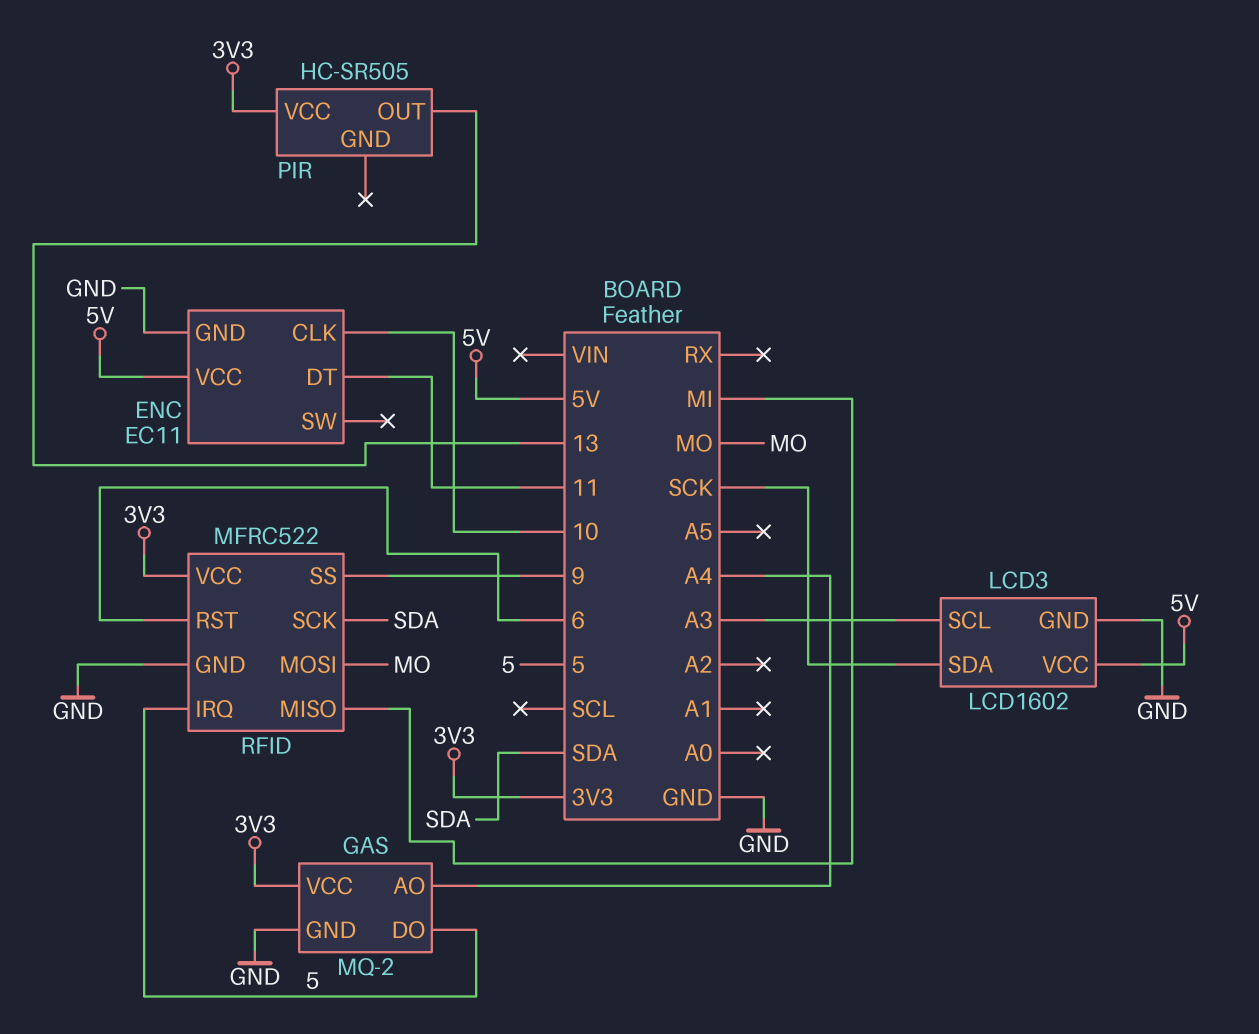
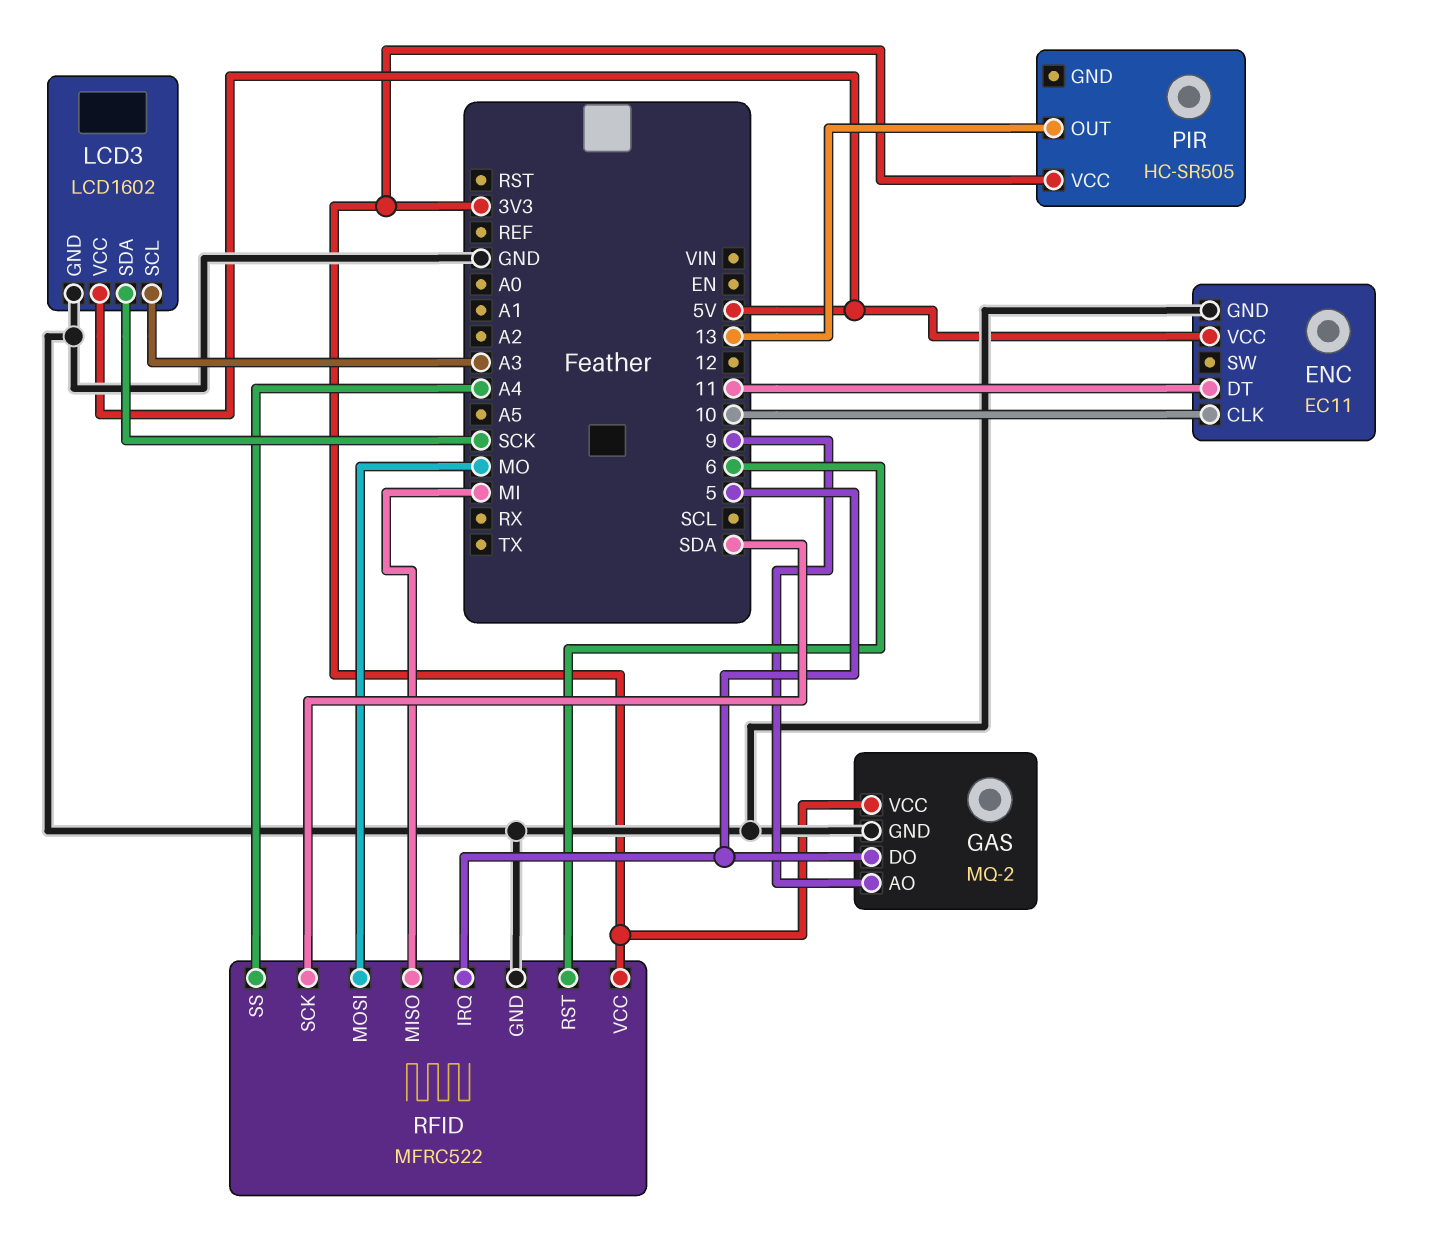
GAS pin AO: A4 -> 9
RFID pin SS: 9 -> A4

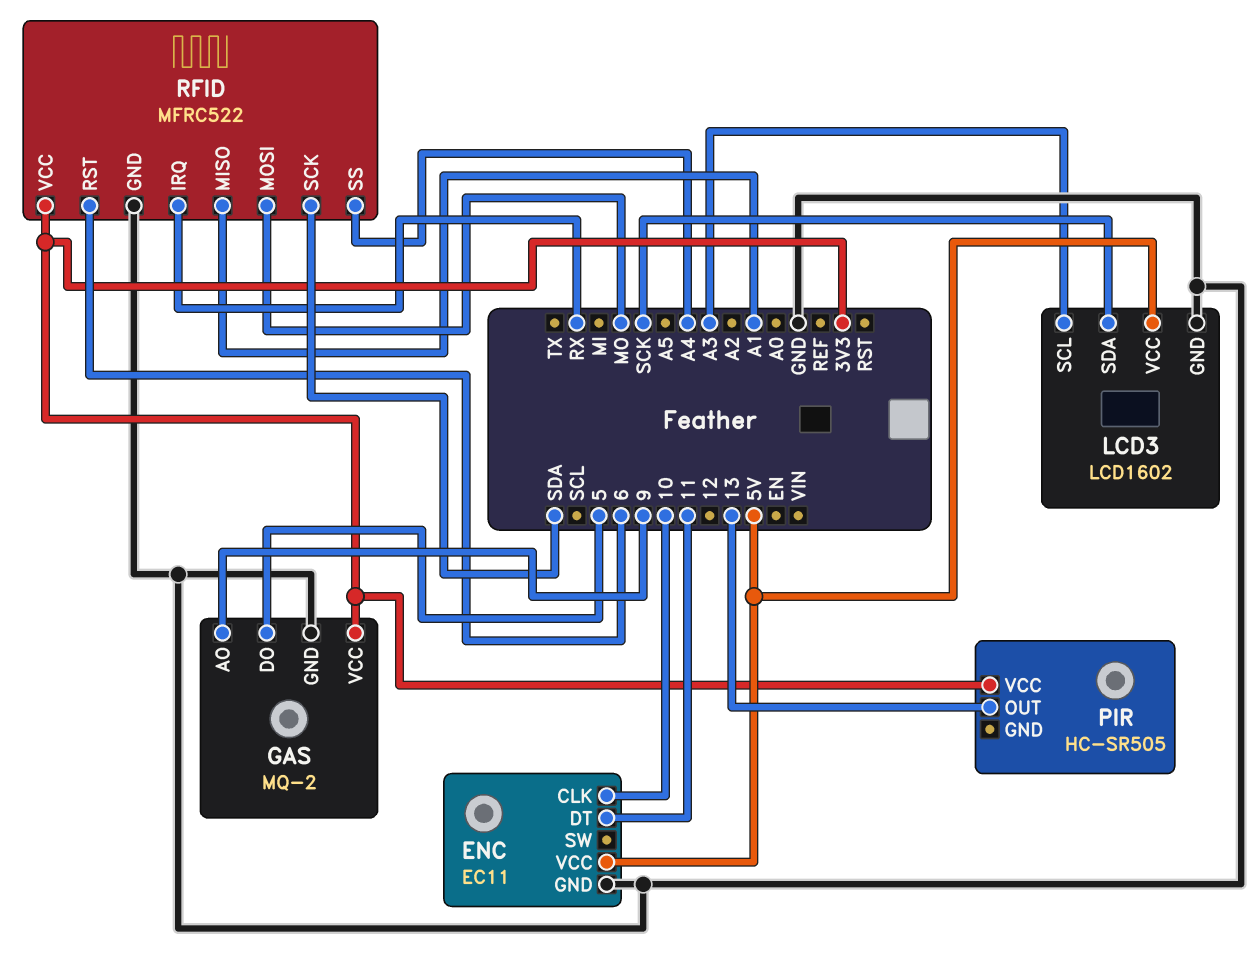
RFID pin IRQ: 5 -> RX
RFID pin MISO: MI -> A1

